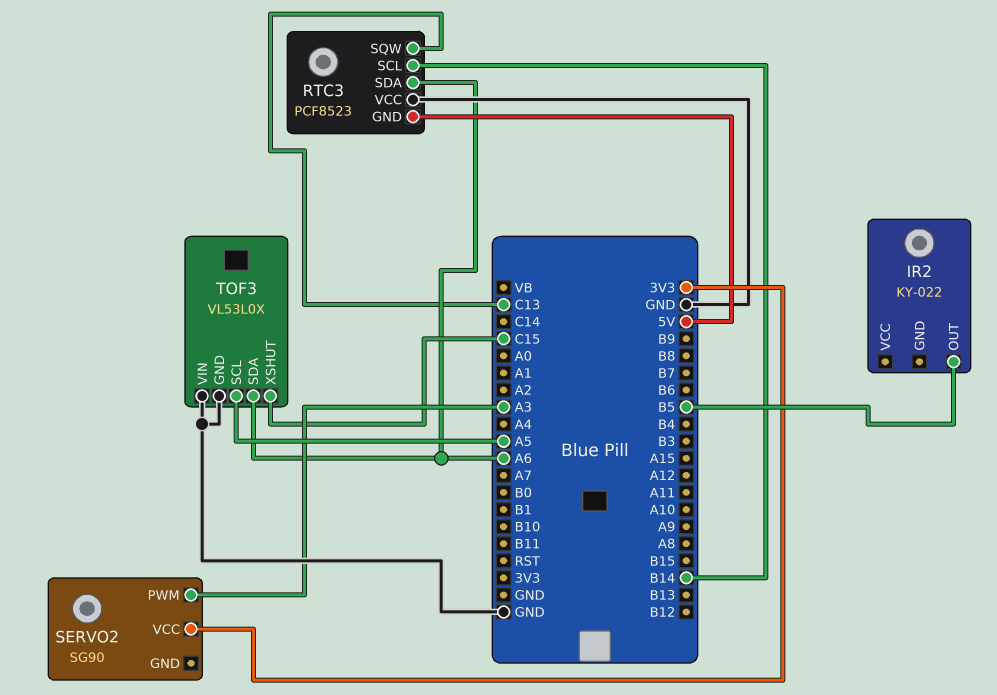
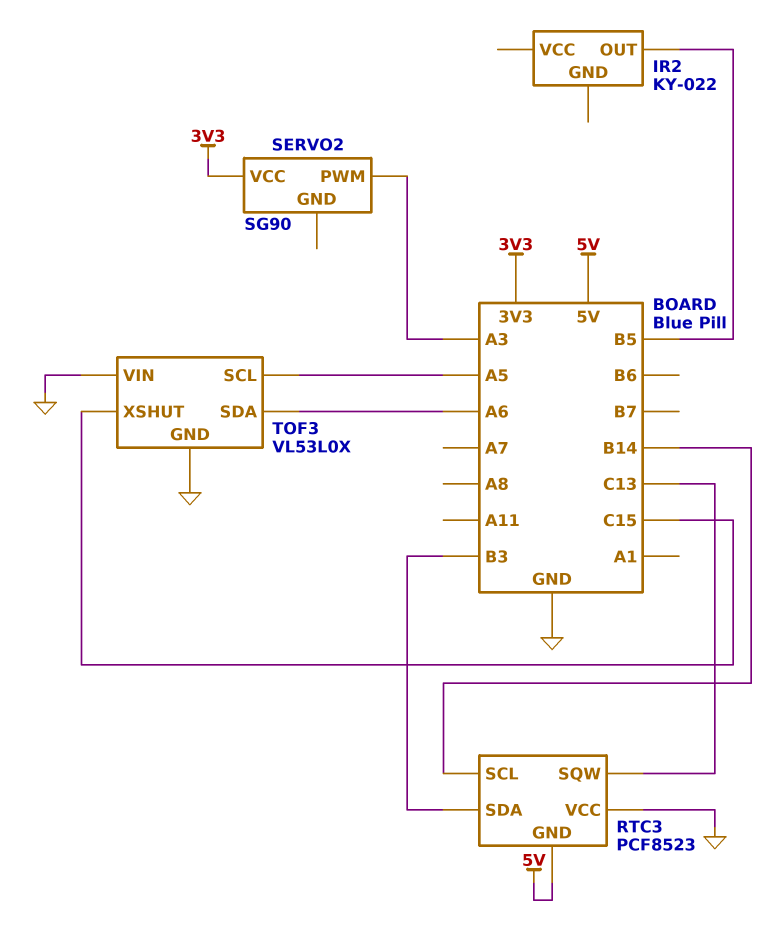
RTC3 pin SDA: A6 -> B3

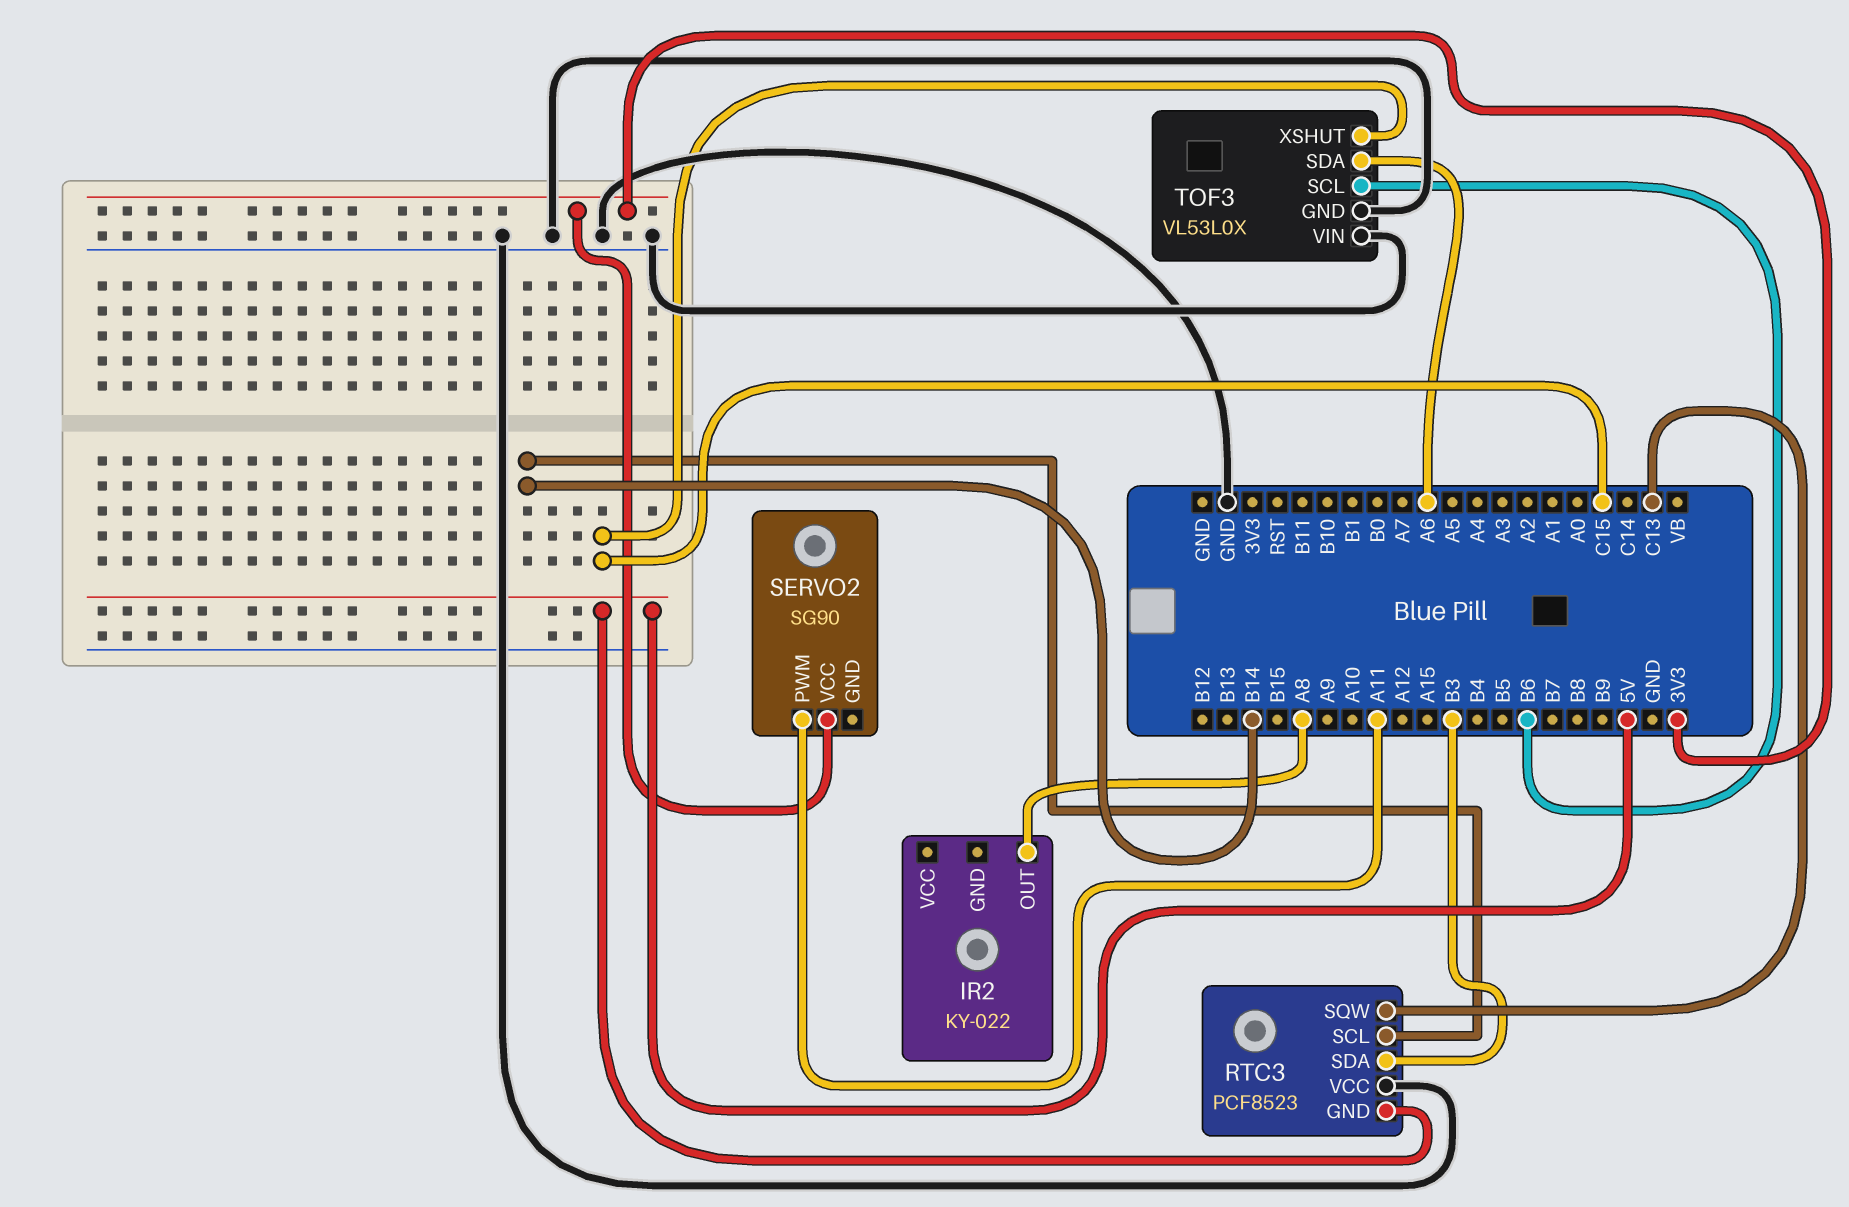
IR2 pin OUT: B5 -> A8
SERVO2 pin PWM: A3 -> A11
TOF3 pin SCL: A5 -> B6

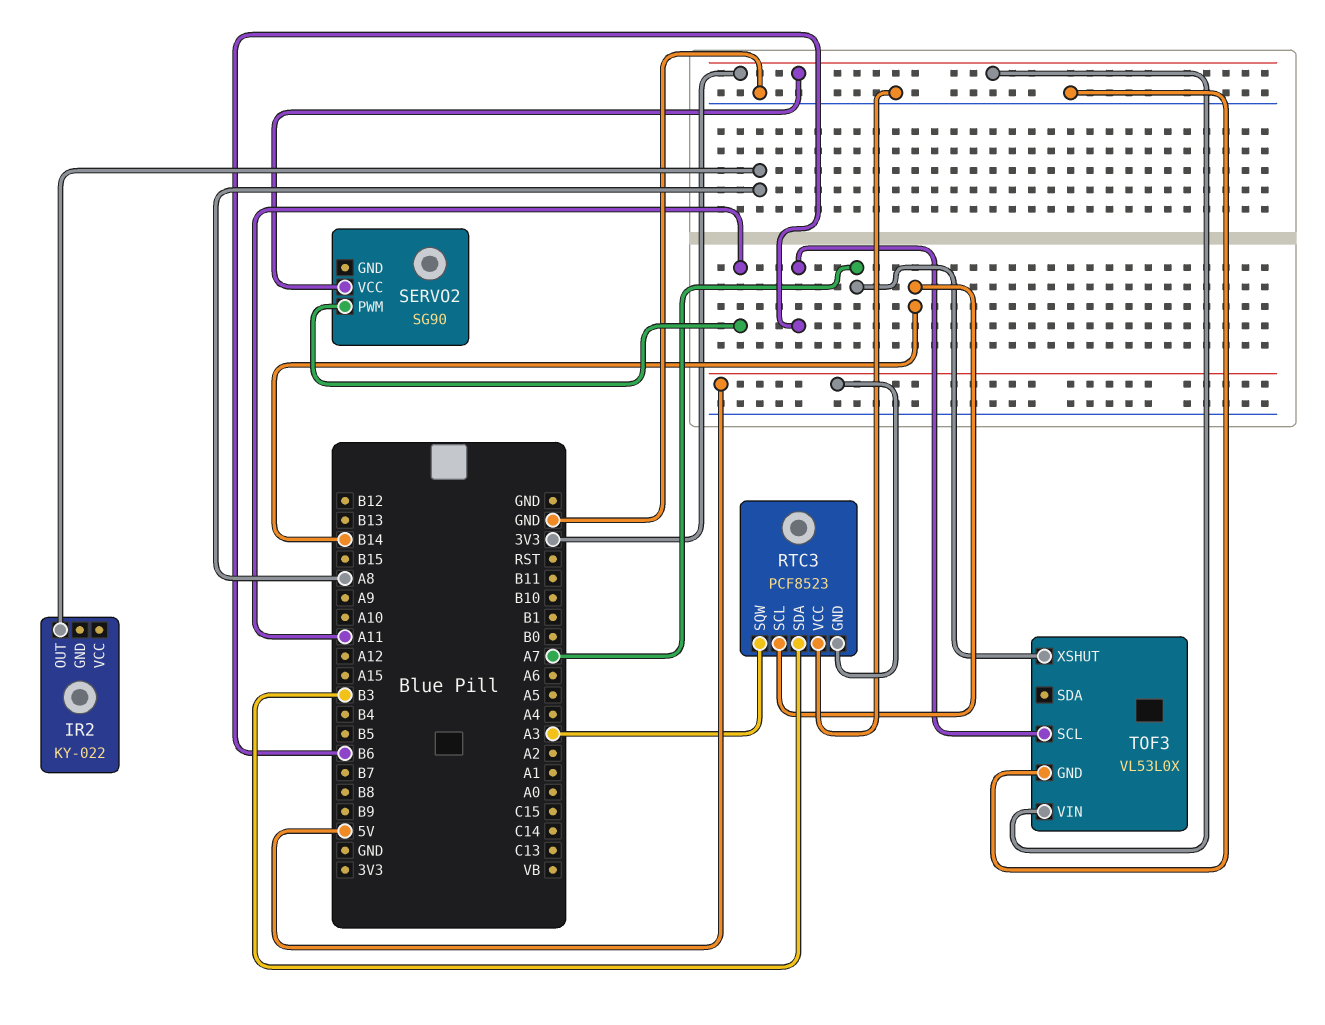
RTC3 pin SQW: C13 -> A3
TOF3 pin SDA: A6 -> none
TOF3 pin VIN: GND -> 3V3
TOF3 pin XSHUT: C15 -> A7

